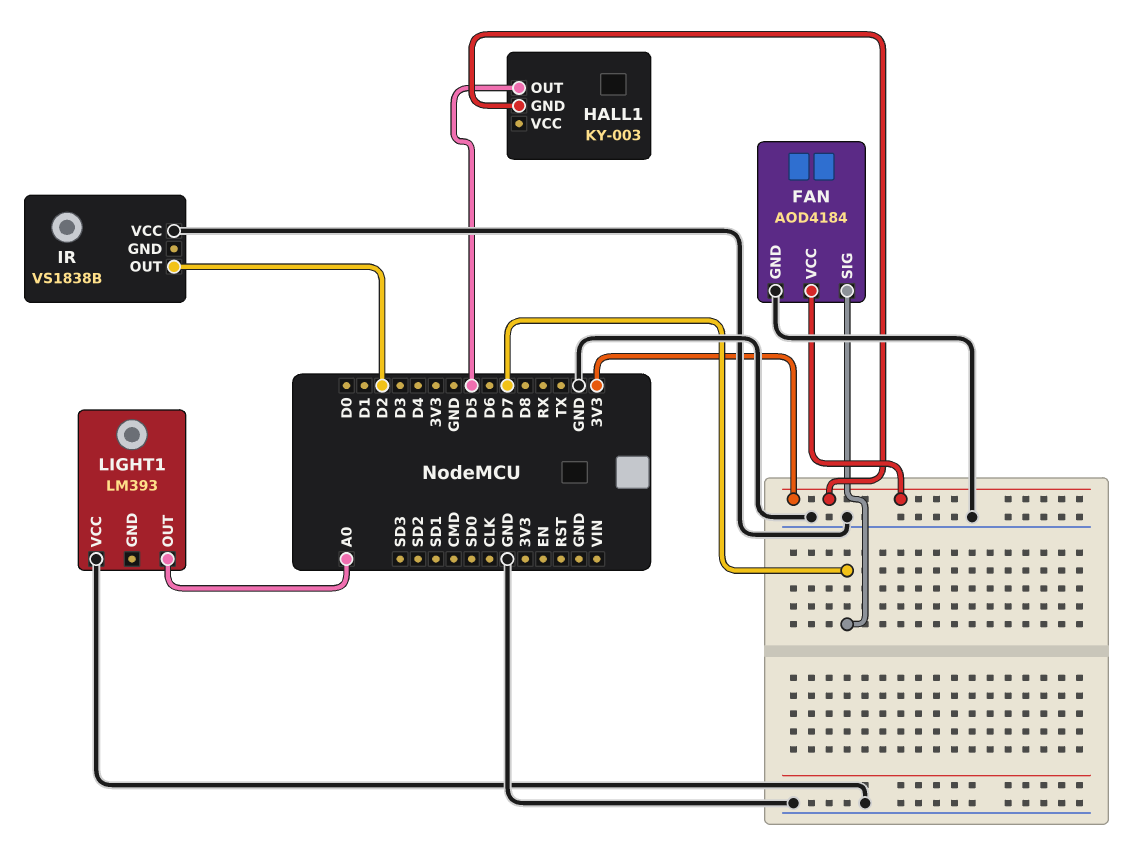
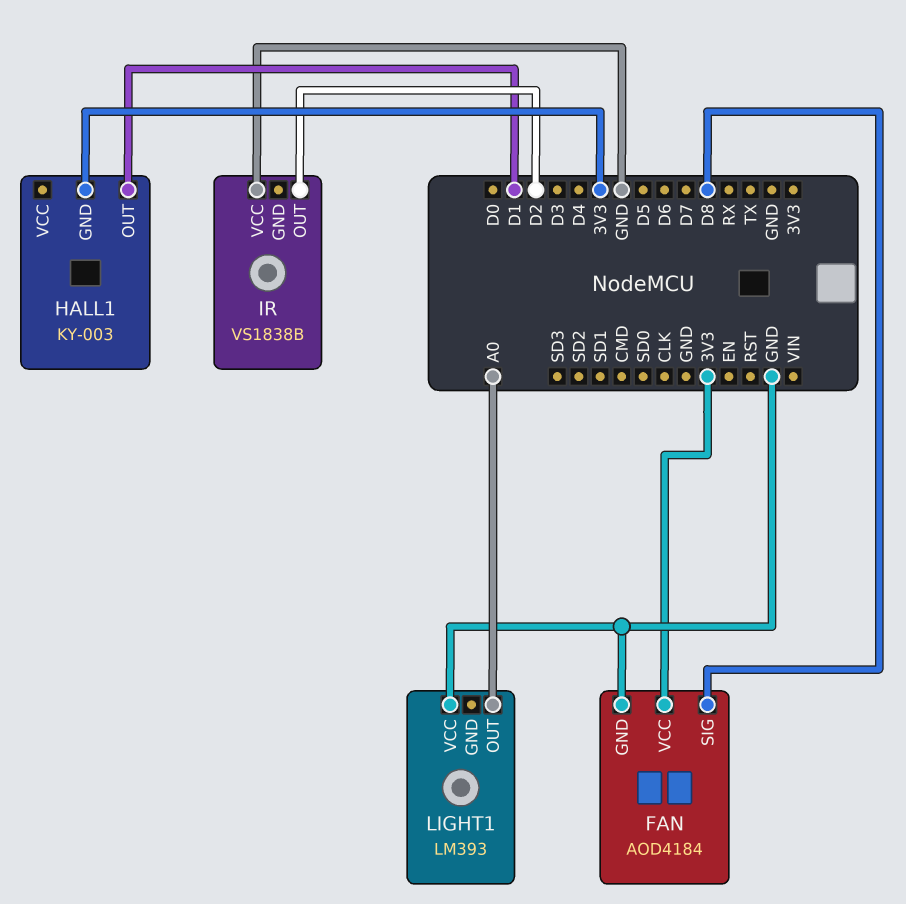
FAN pin SIG: D7 -> D8
HALL1 pin OUT: D5 -> D1

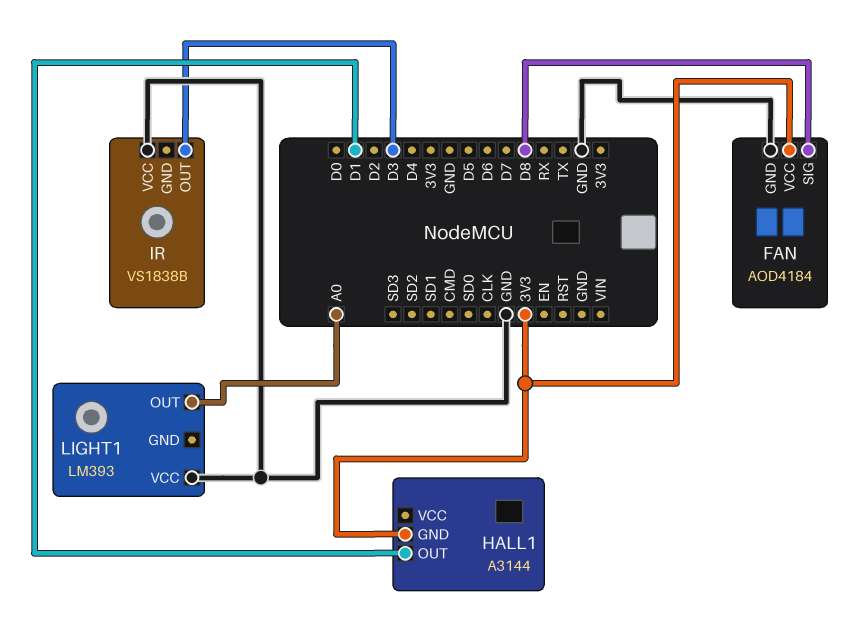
HALL1: KY-003 -> A3144
IR pin OUT: D2 -> D3

